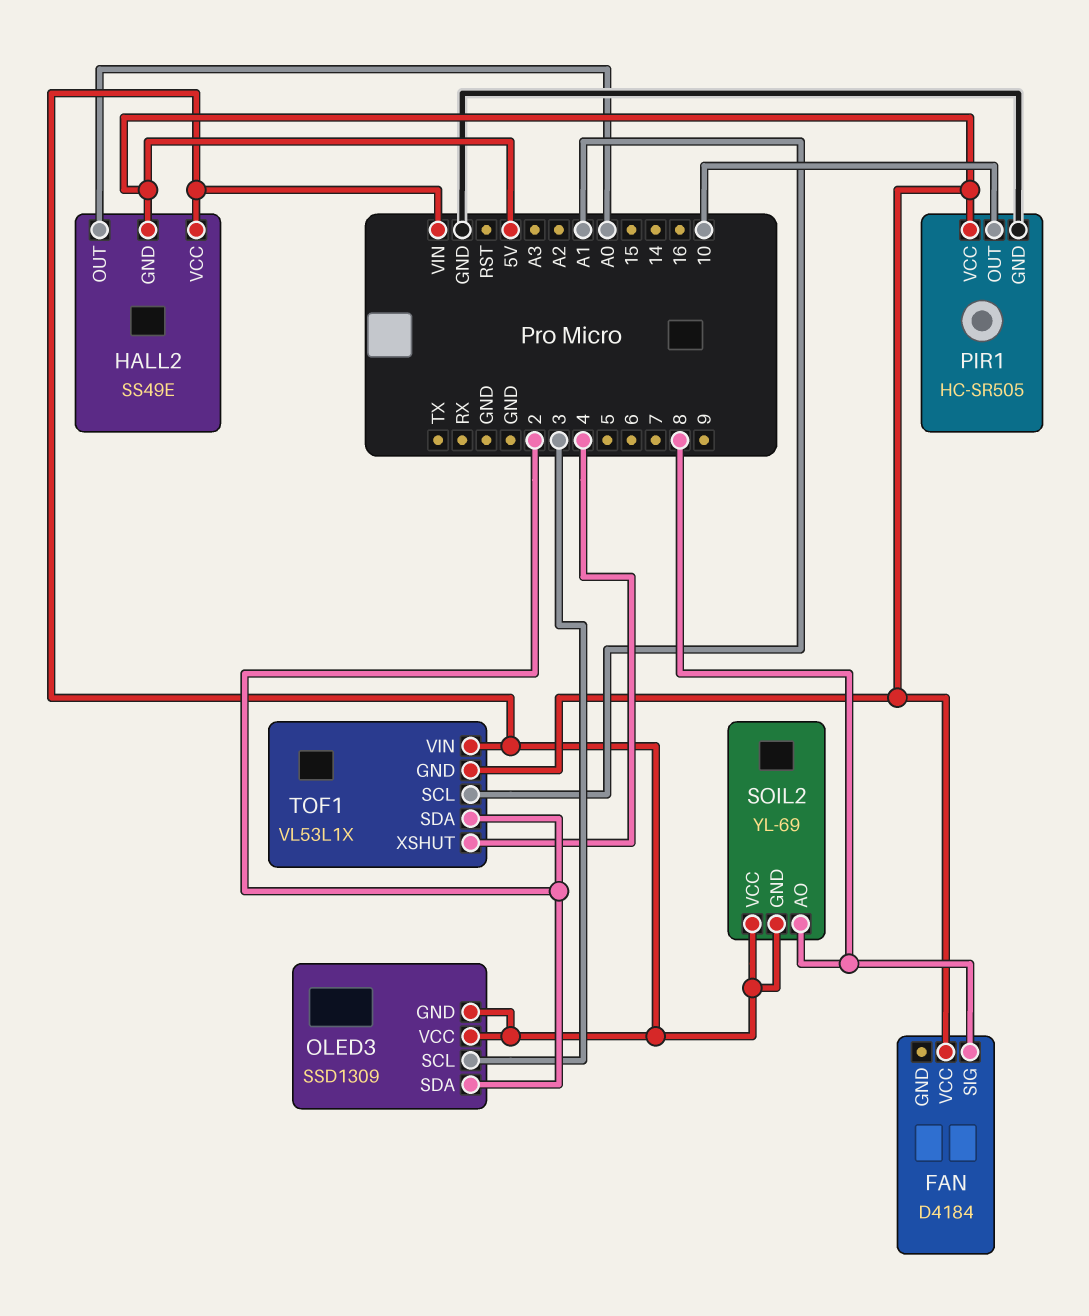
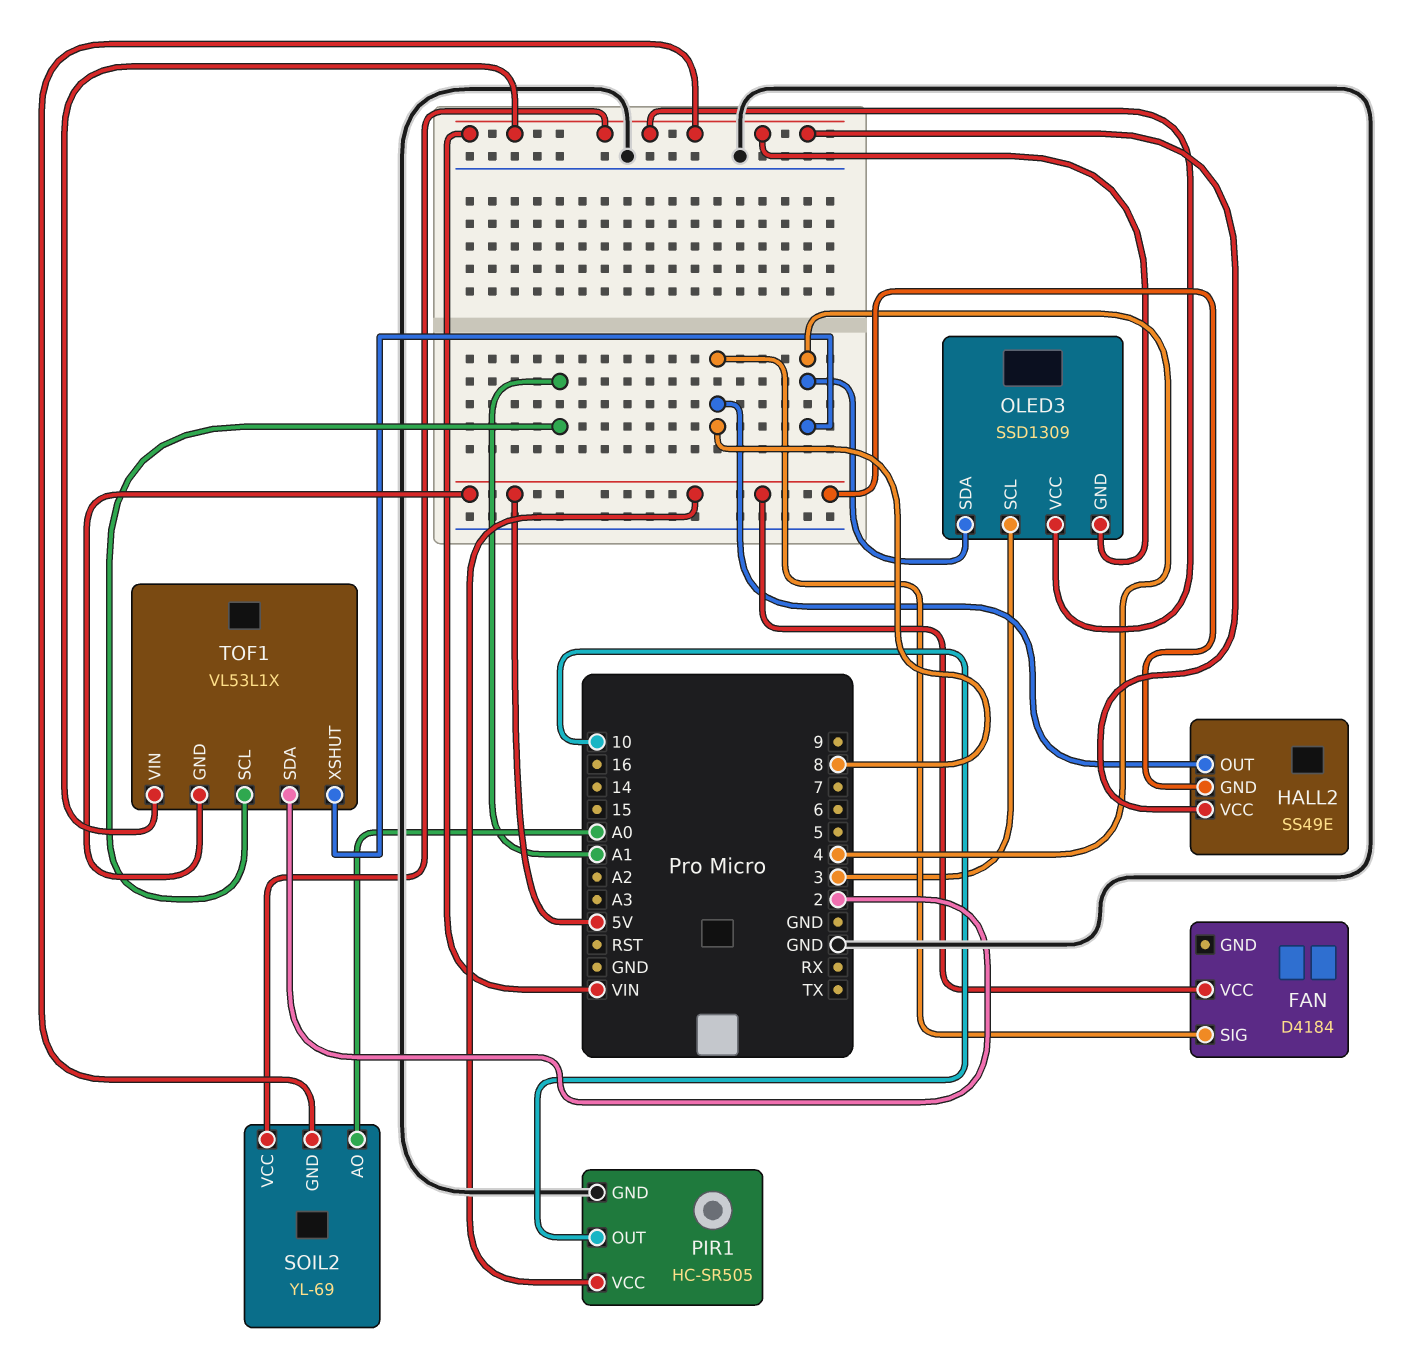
HALL2 pin OUT: A0 -> 8
OLED3 pin SDA: 2 -> 4
SOIL2 pin AO: 8 -> A0

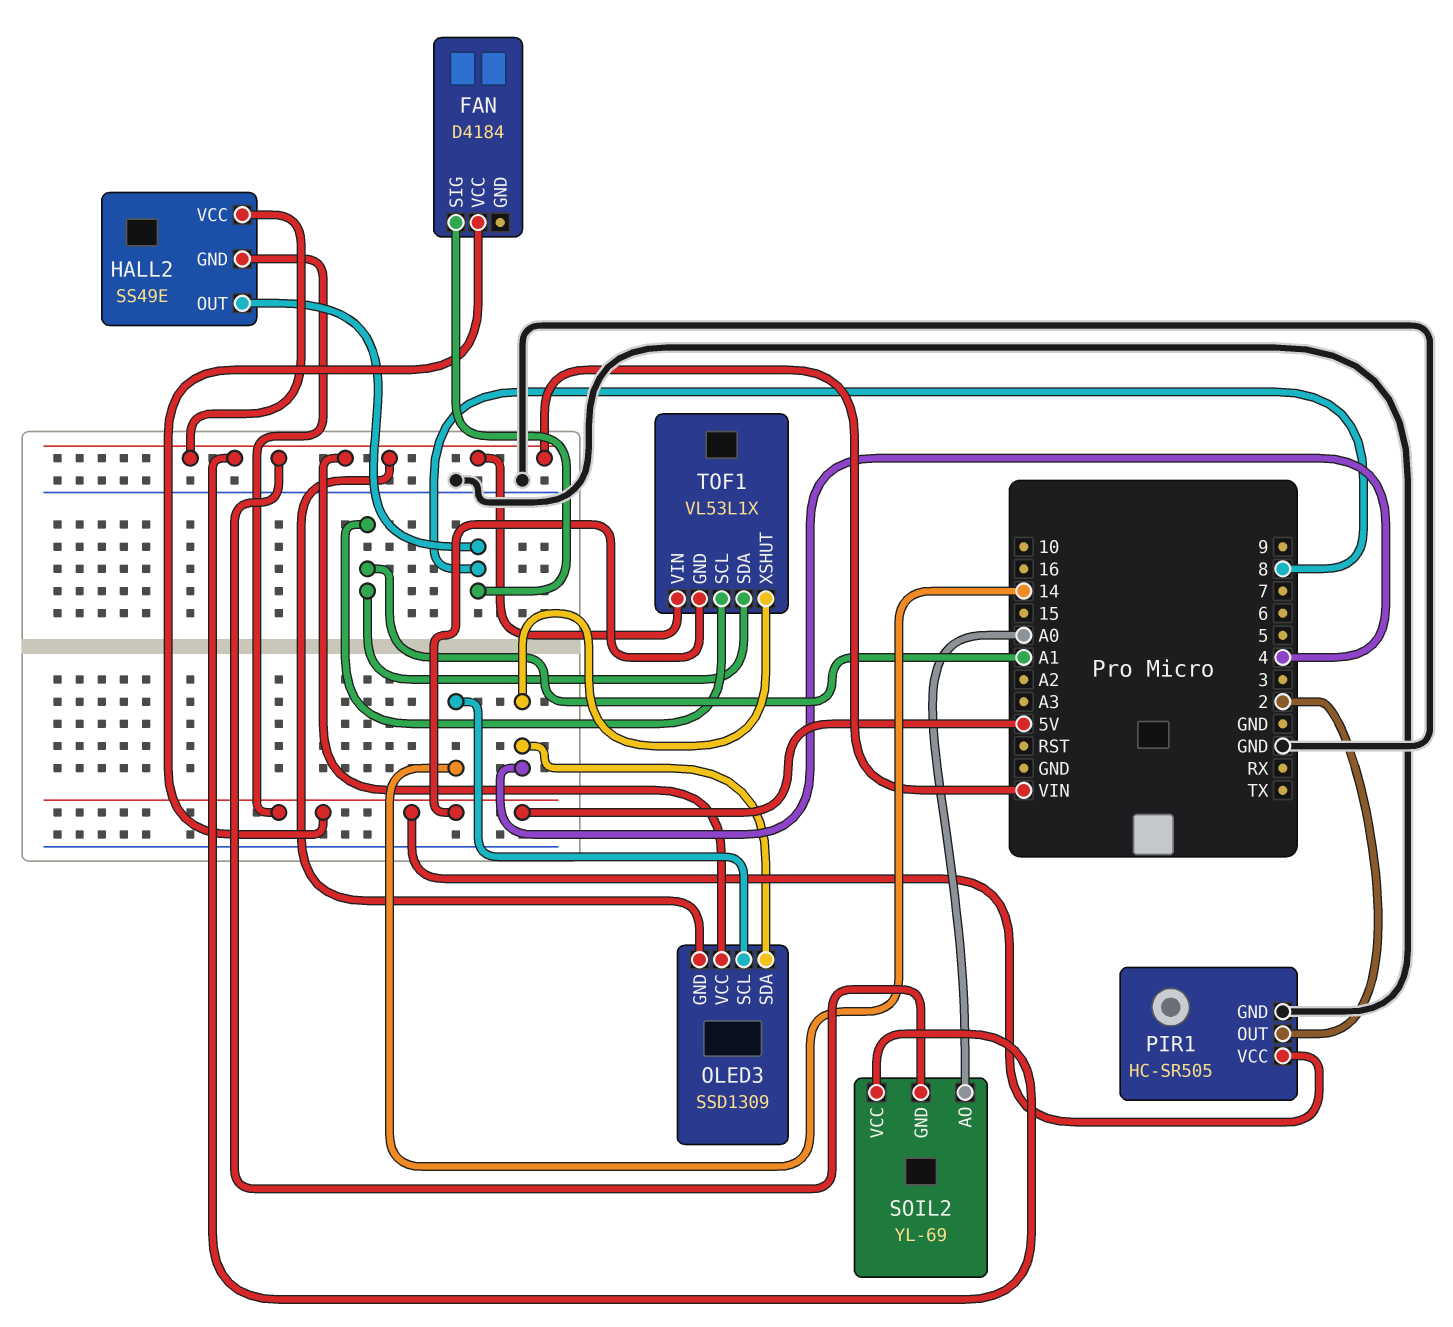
OLED3 pin SCL: 3 -> 14
PIR1 pin OUT: 10 -> 2
TOF1 pin SDA: 2 -> A1

